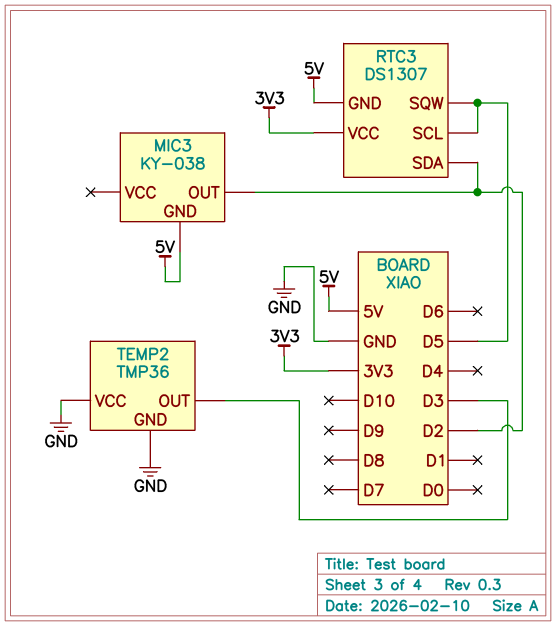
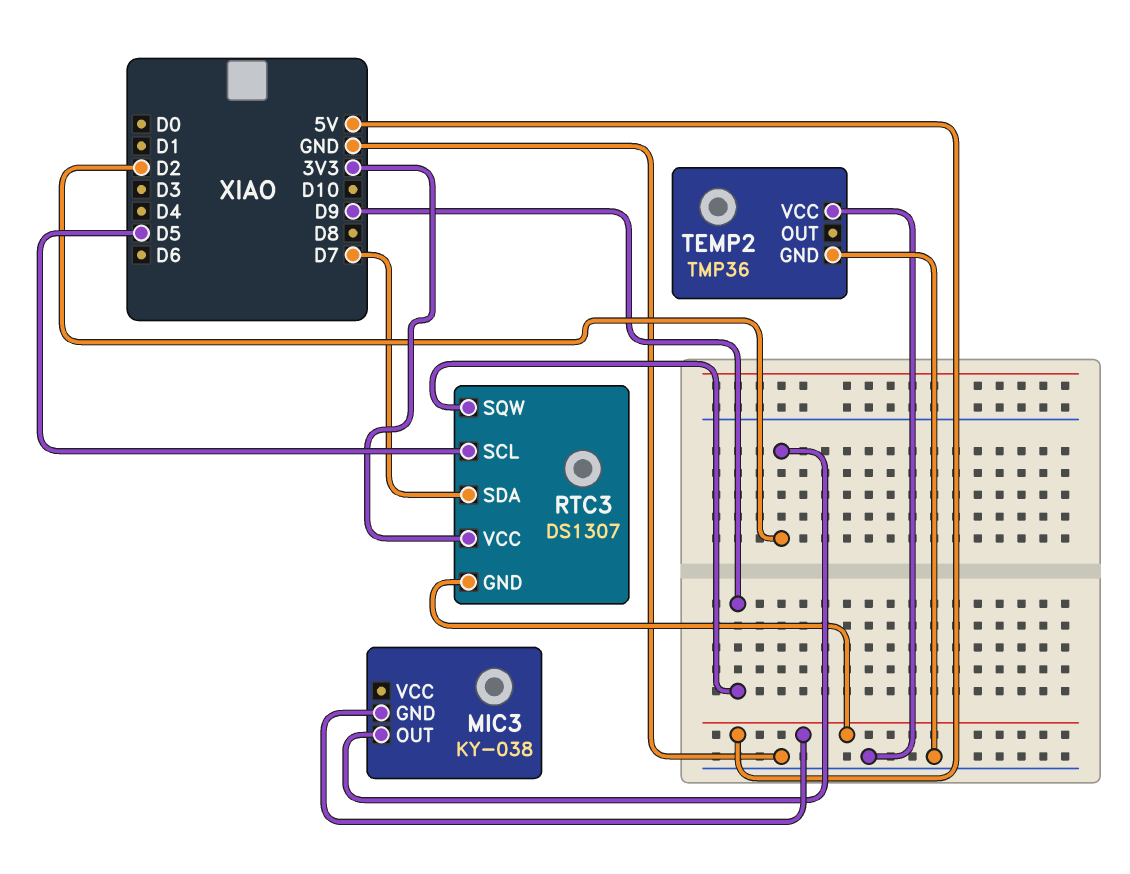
RTC3 pin SDA: D2 -> D7
RTC3 pin SQW: D5 -> D9
TEMP2 pin OUT: D3 -> none

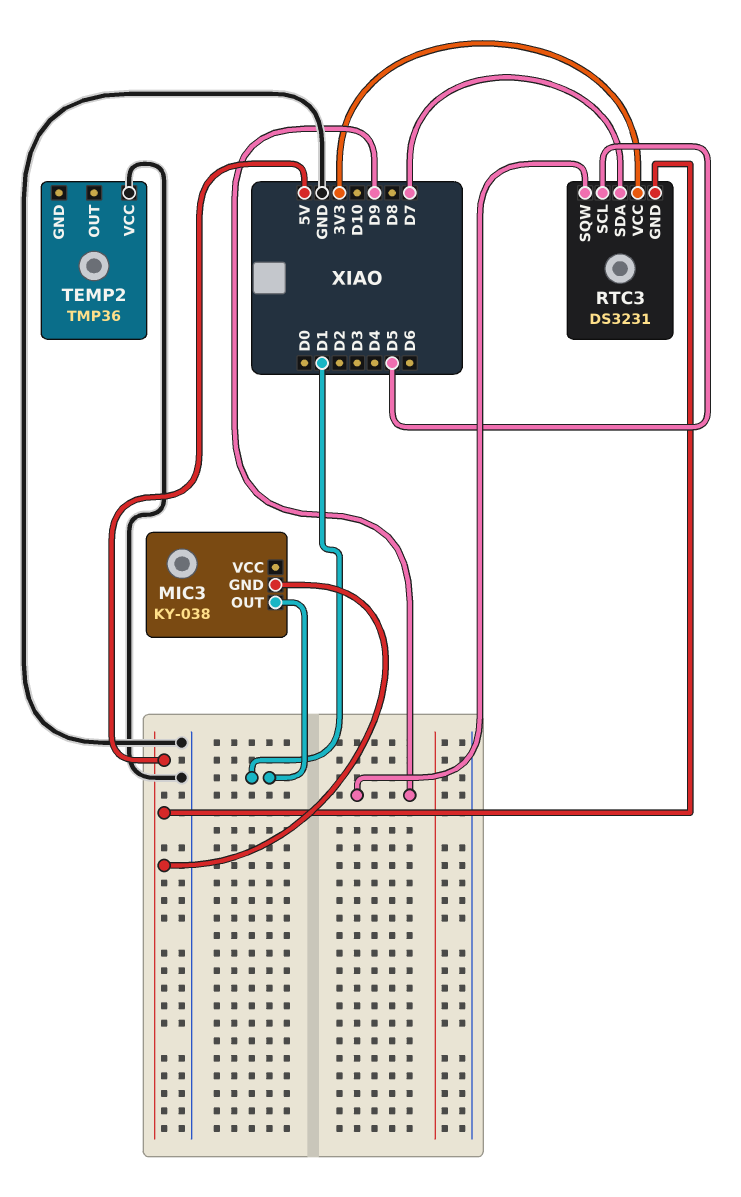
MIC3 pin OUT: D2 -> D1
RTC3: DS1307 -> DS3231
TEMP2 pin GND: GND -> none

